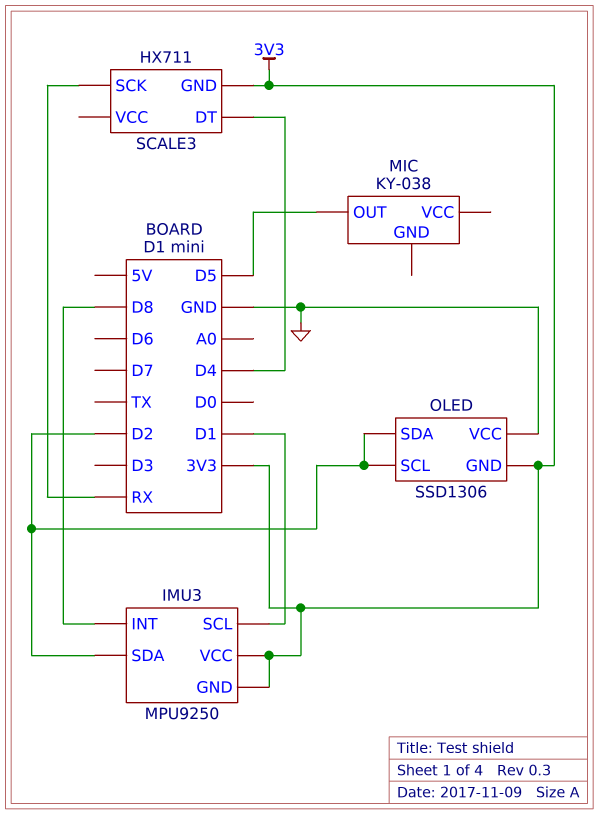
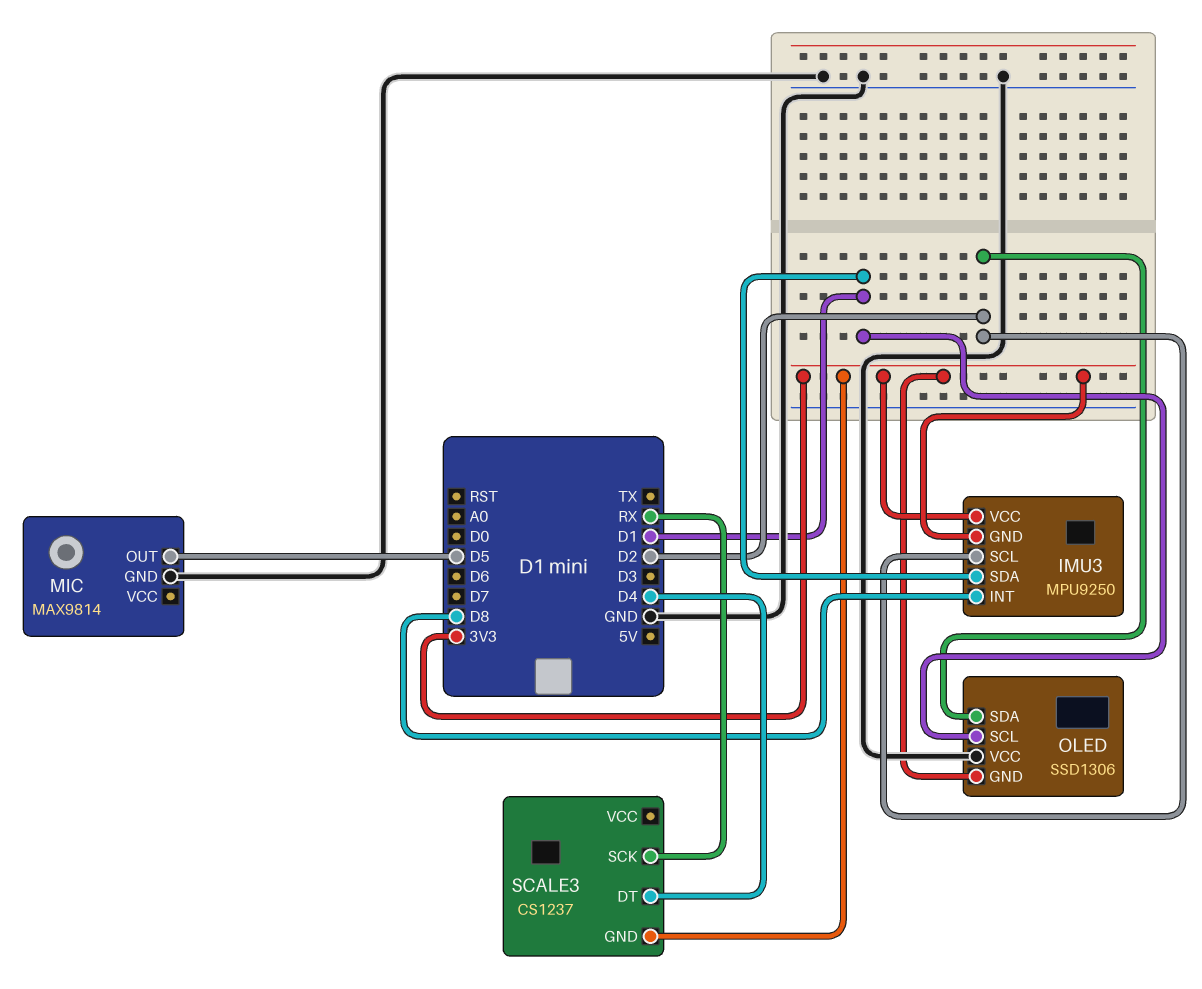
IMU3 pin SCL: D1 -> D2
IMU3 pin SDA: D2 -> D1
MIC: KY-038 -> MAX9814
MIC pin GND: none -> GND
OLED pin SCL: D2 -> D1
SCALE3: HX711 -> CS1237

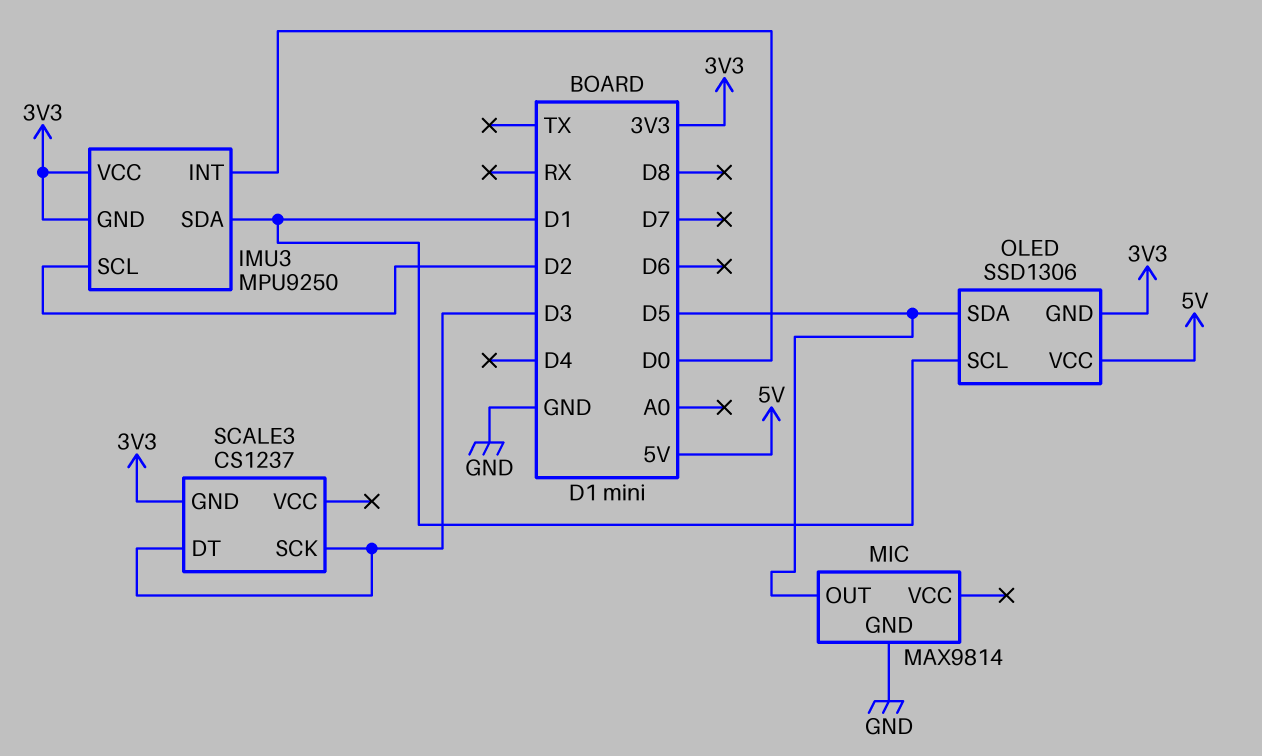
IMU3 pin INT: D8 -> D0
OLED pin SDA: D2 -> D5
OLED pin VCC: GND -> 5V
SCALE3 pin DT: D4 -> D3
SCALE3 pin SCK: RX -> D3

